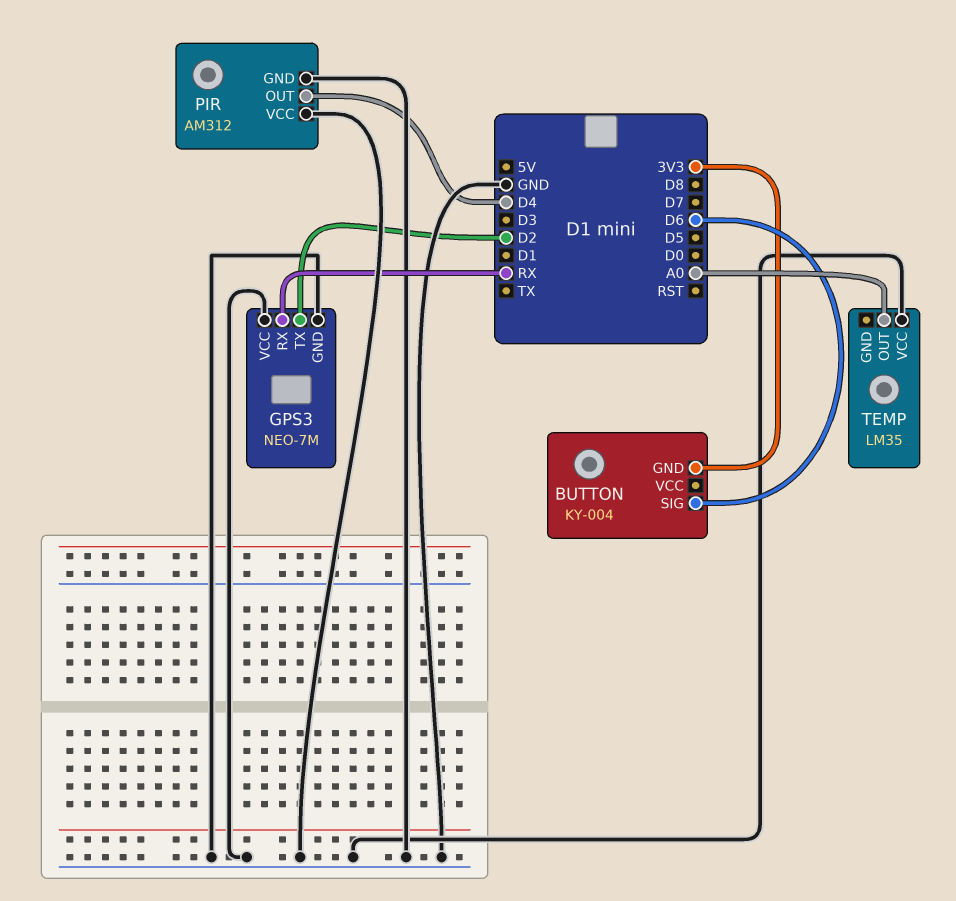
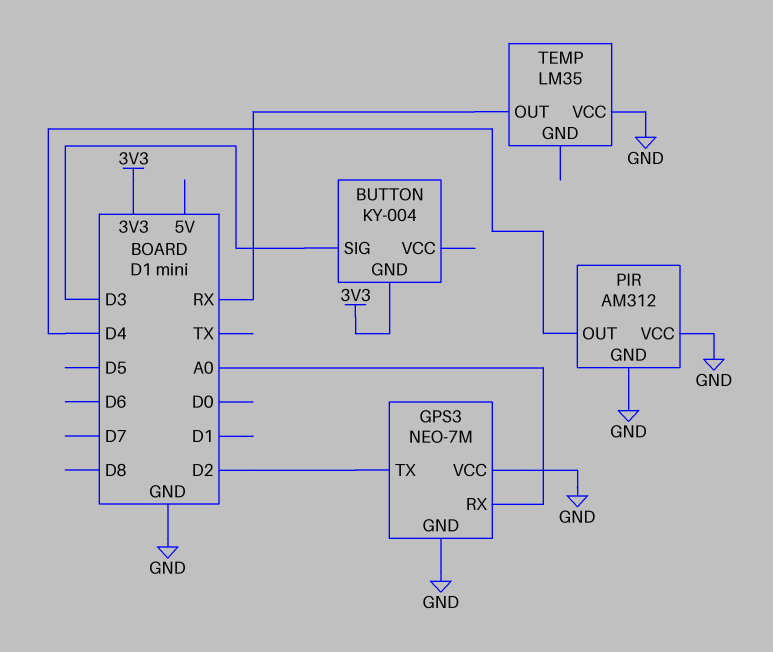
BUTTON pin SIG: D6 -> D3
GPS3 pin RX: RX -> A0
TEMP pin OUT: A0 -> RX

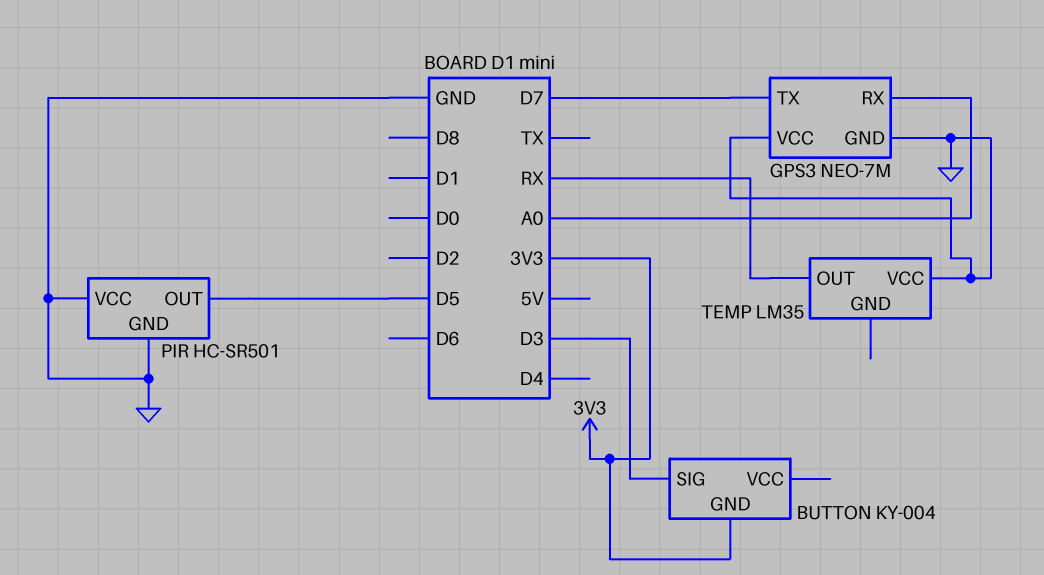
GPS3 pin TX: D2 -> D7
PIR: AM312 -> HC-SR501
PIR pin OUT: D4 -> D5

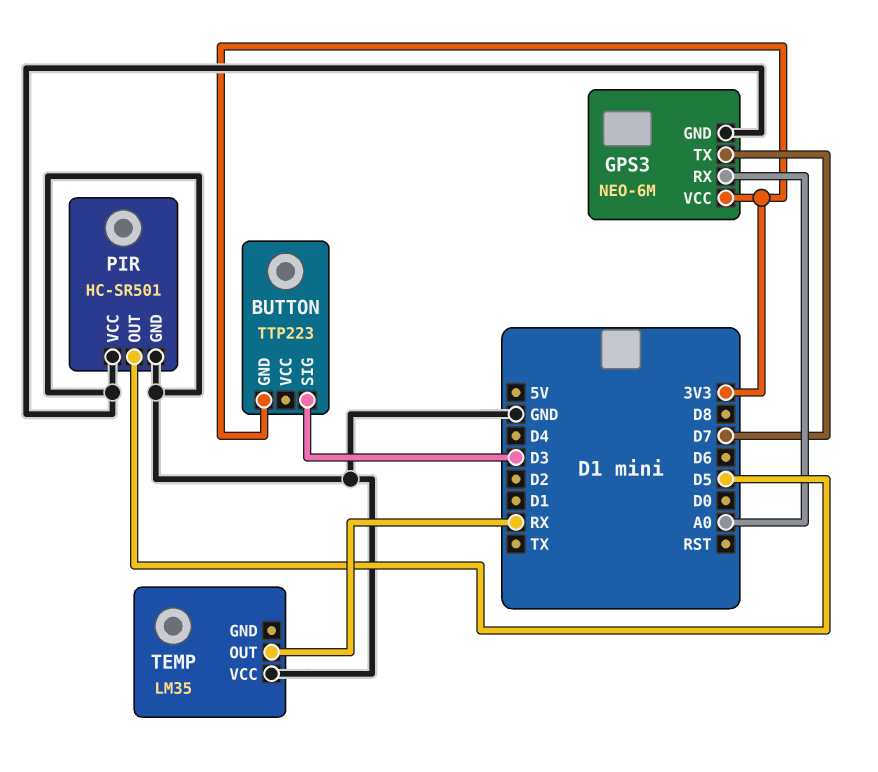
BUTTON: KY-004 -> TTP223
GPS3: NEO-7M -> NEO-6M
GPS3 pin VCC: GND -> 3V3

